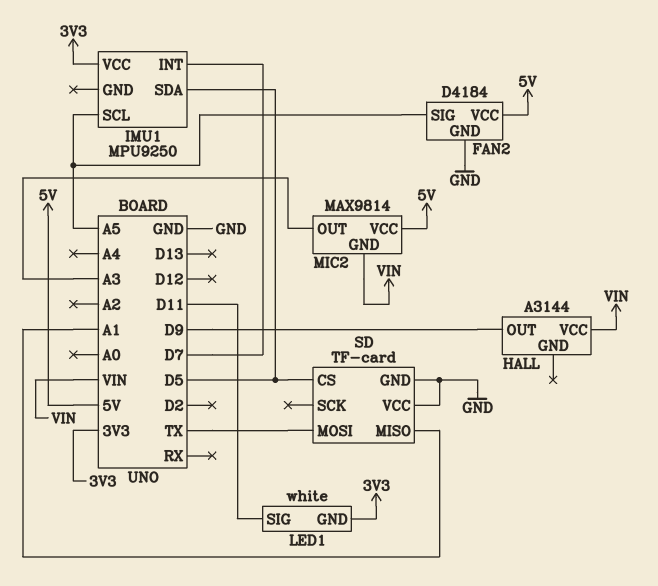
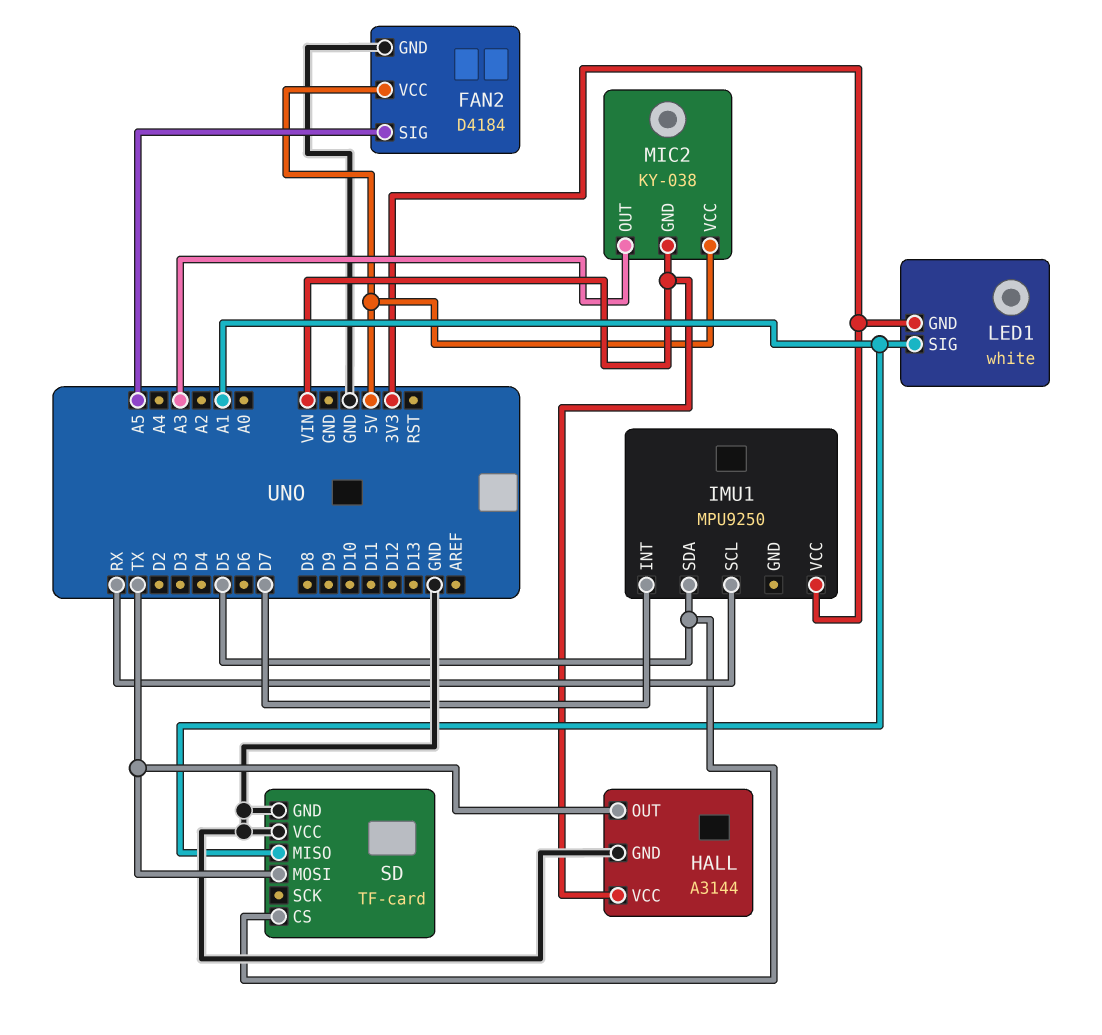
HALL pin GND: none -> GND
HALL pin OUT: D9 -> TX
IMU1 pin SCL: A5 -> RX
LED1 pin SIG: D11 -> A1
MIC2: MAX9814 -> KY-038

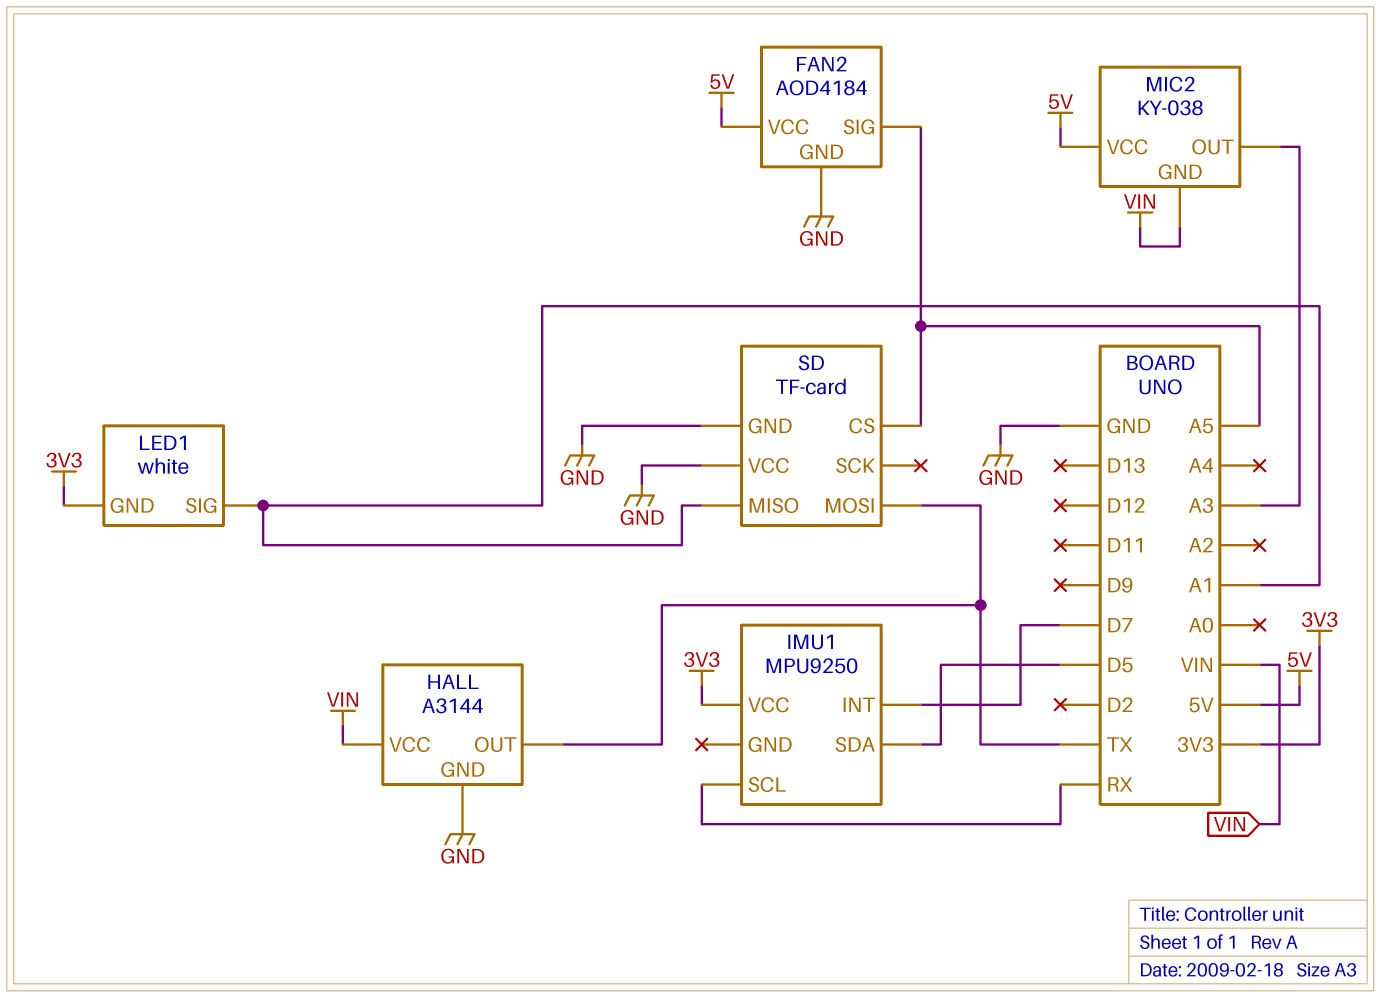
FAN2: D4184 -> AOD4184
SD pin CS: D5 -> A5

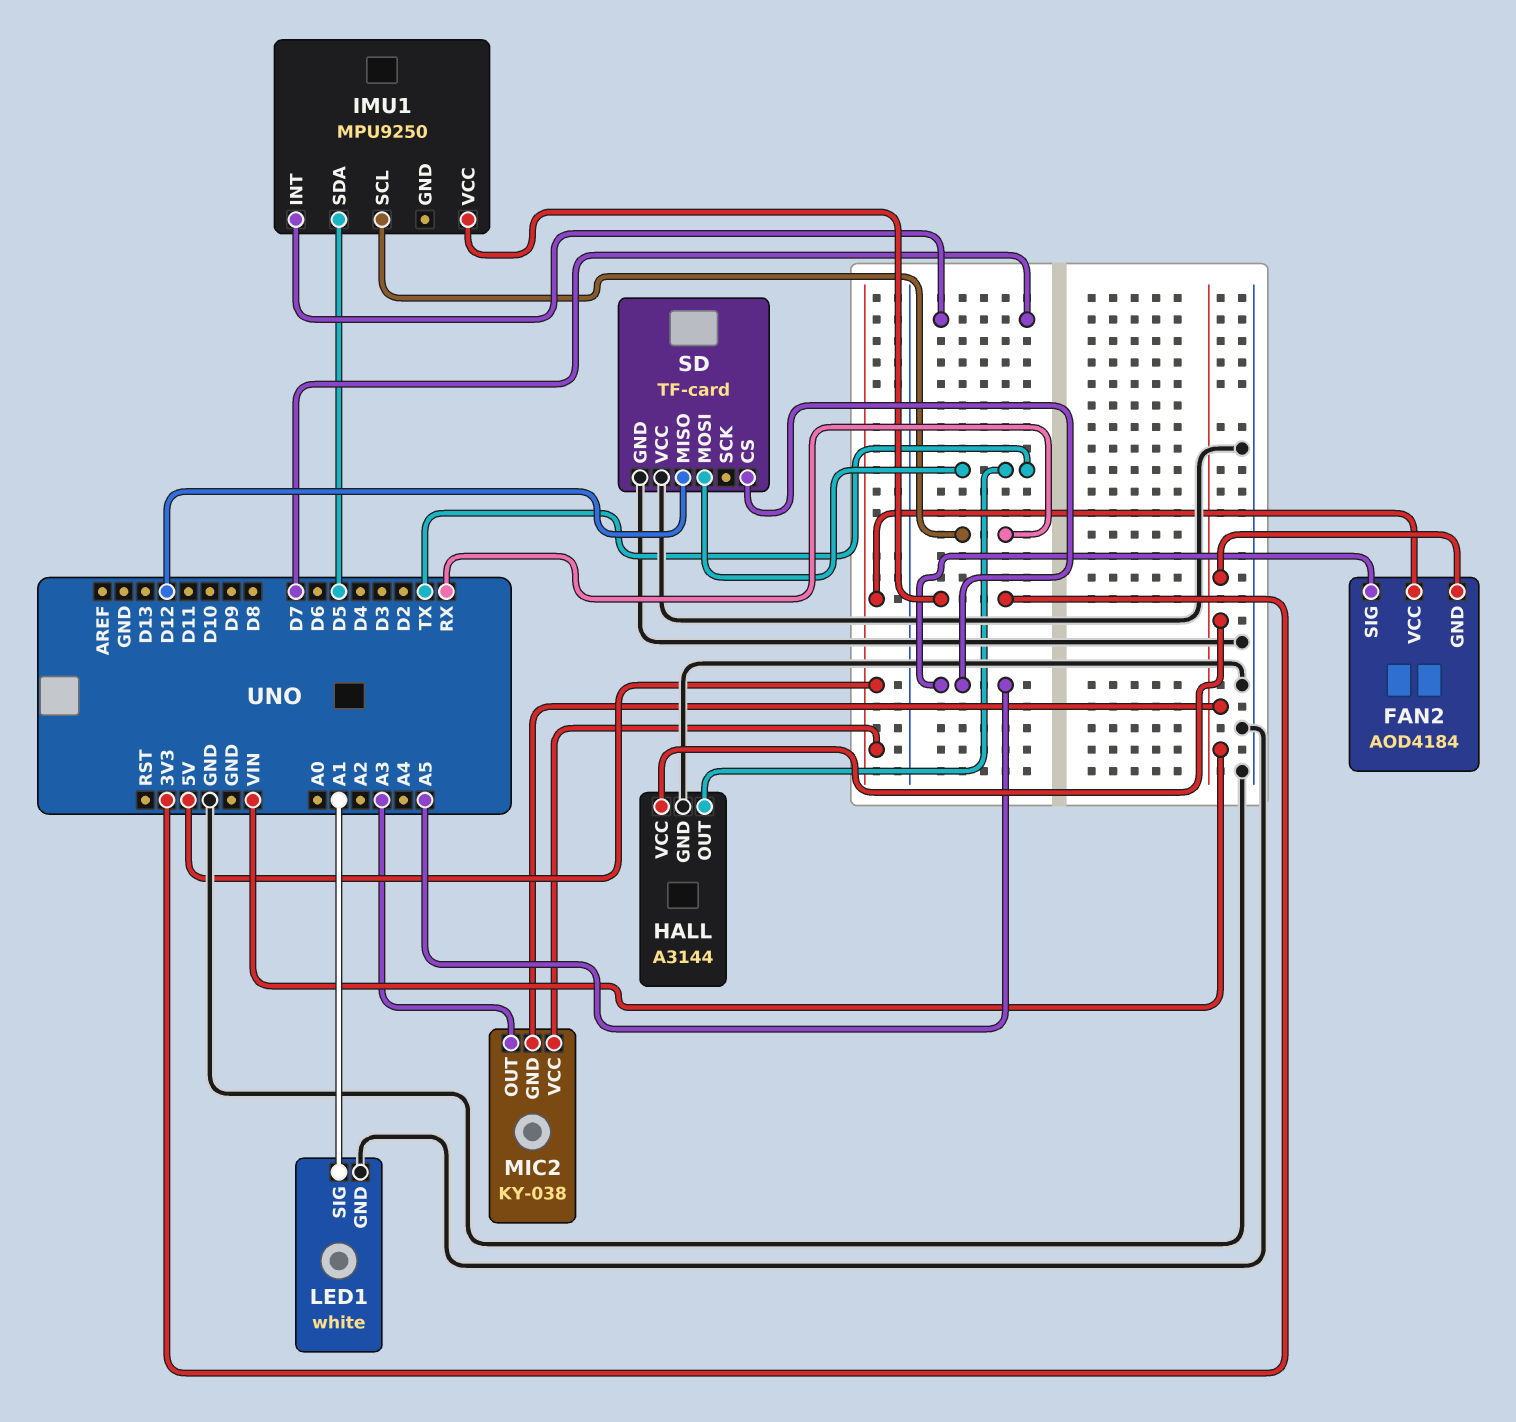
FAN2 pin GND: GND -> VIN
LED1 pin GND: 3V3 -> GND
SD pin MISO: A1 -> D12

